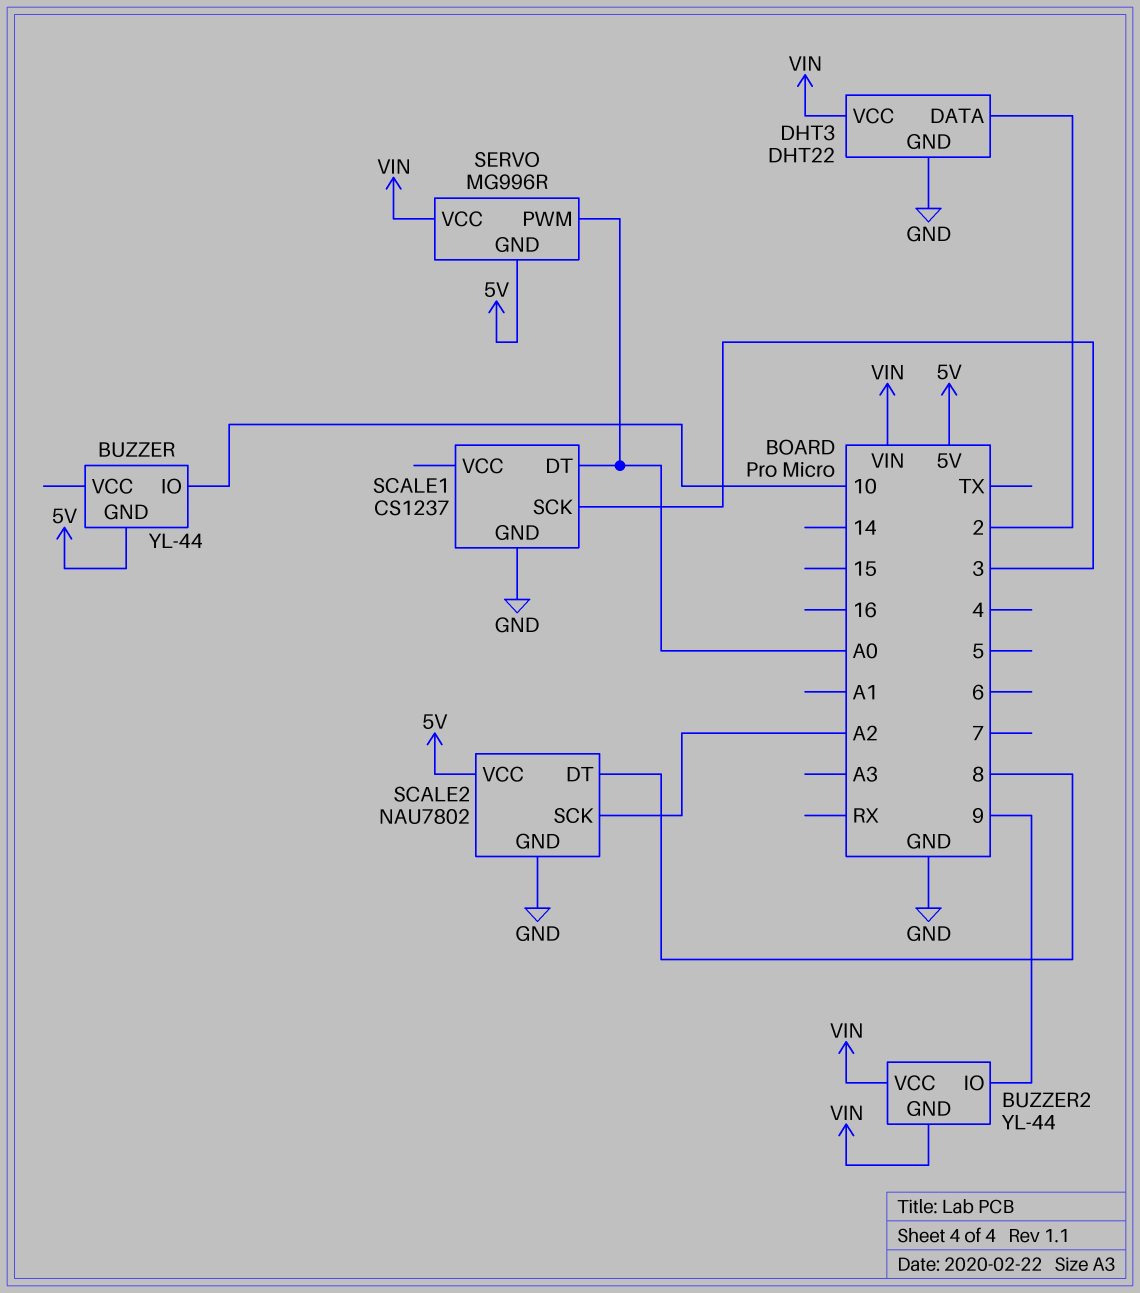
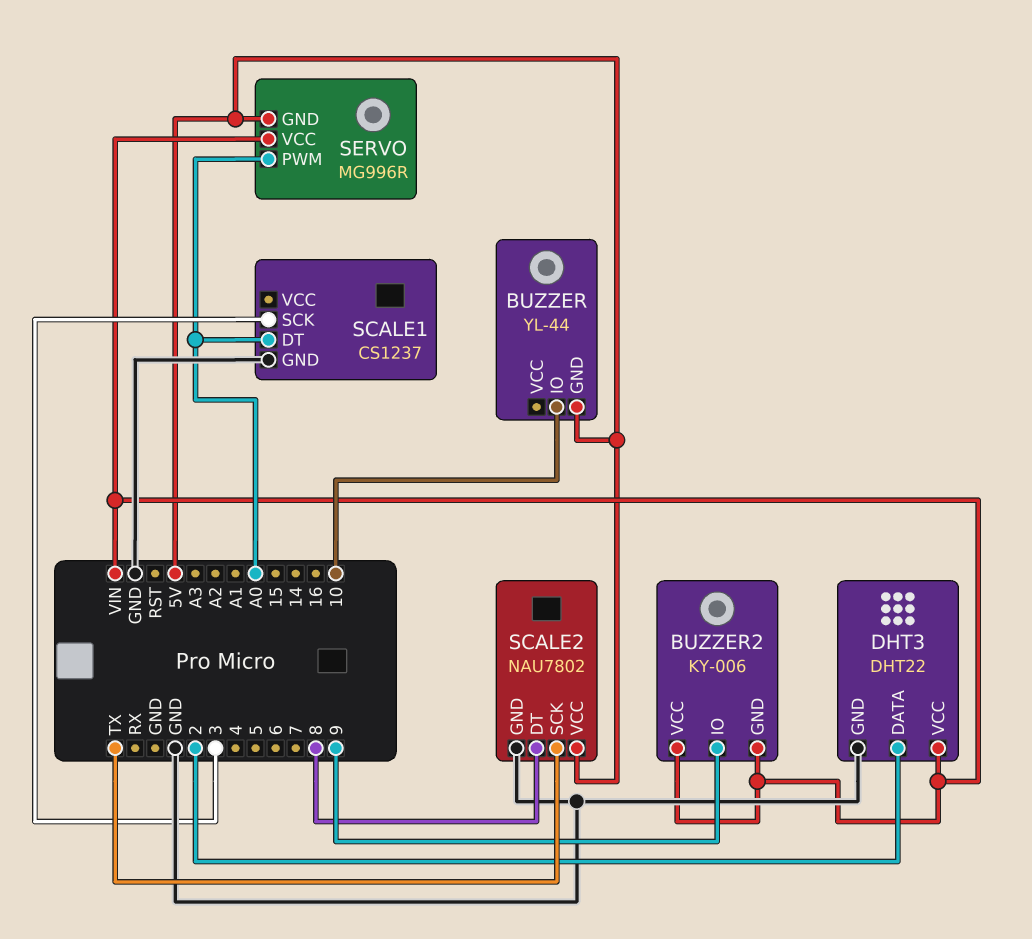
BUZZER2: YL-44 -> KY-006
SCALE2 pin SCK: A2 -> TX

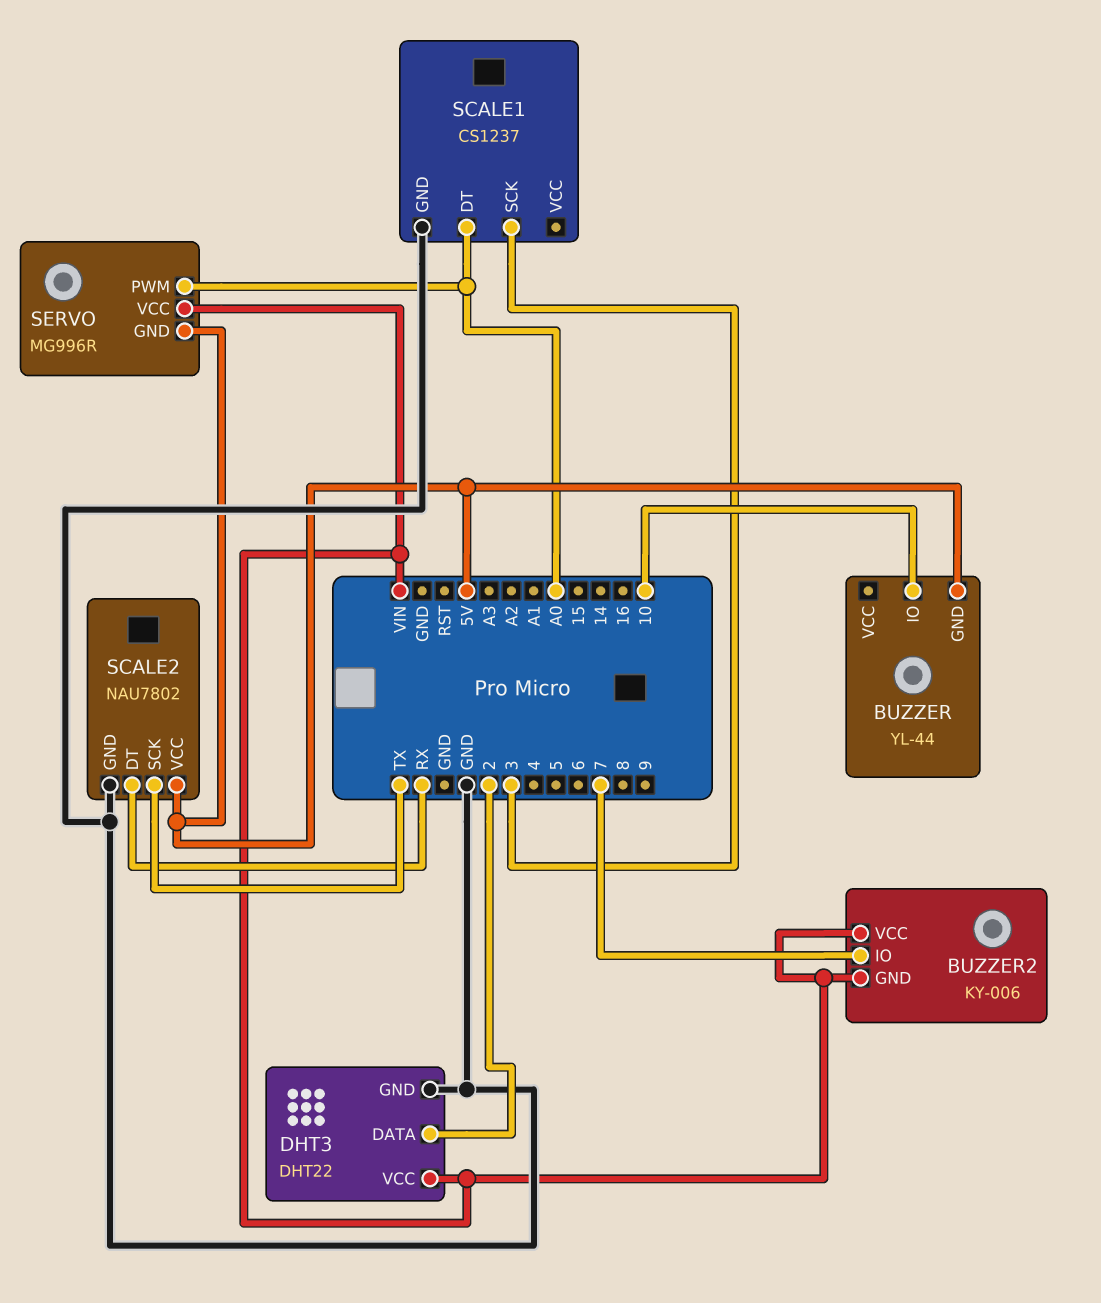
BUZZER2 pin IO: 9 -> 7
SCALE2 pin DT: 8 -> RX

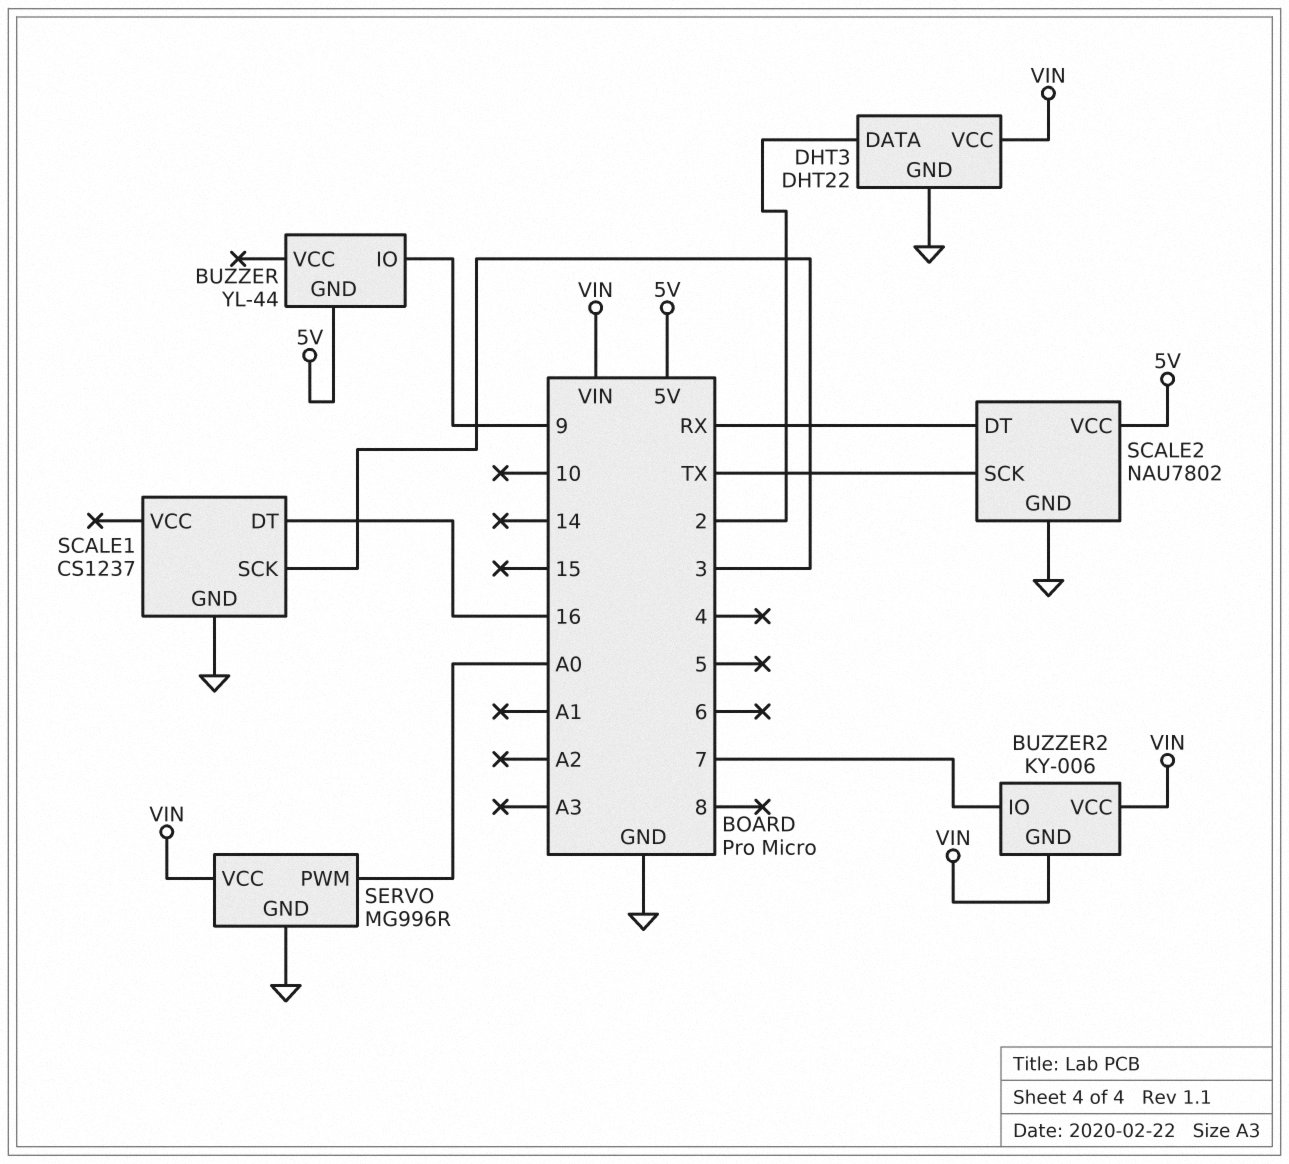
BUZZER pin IO: 10 -> 9
SCALE1 pin DT: A0 -> 16
SERVO pin GND: 5V -> GND

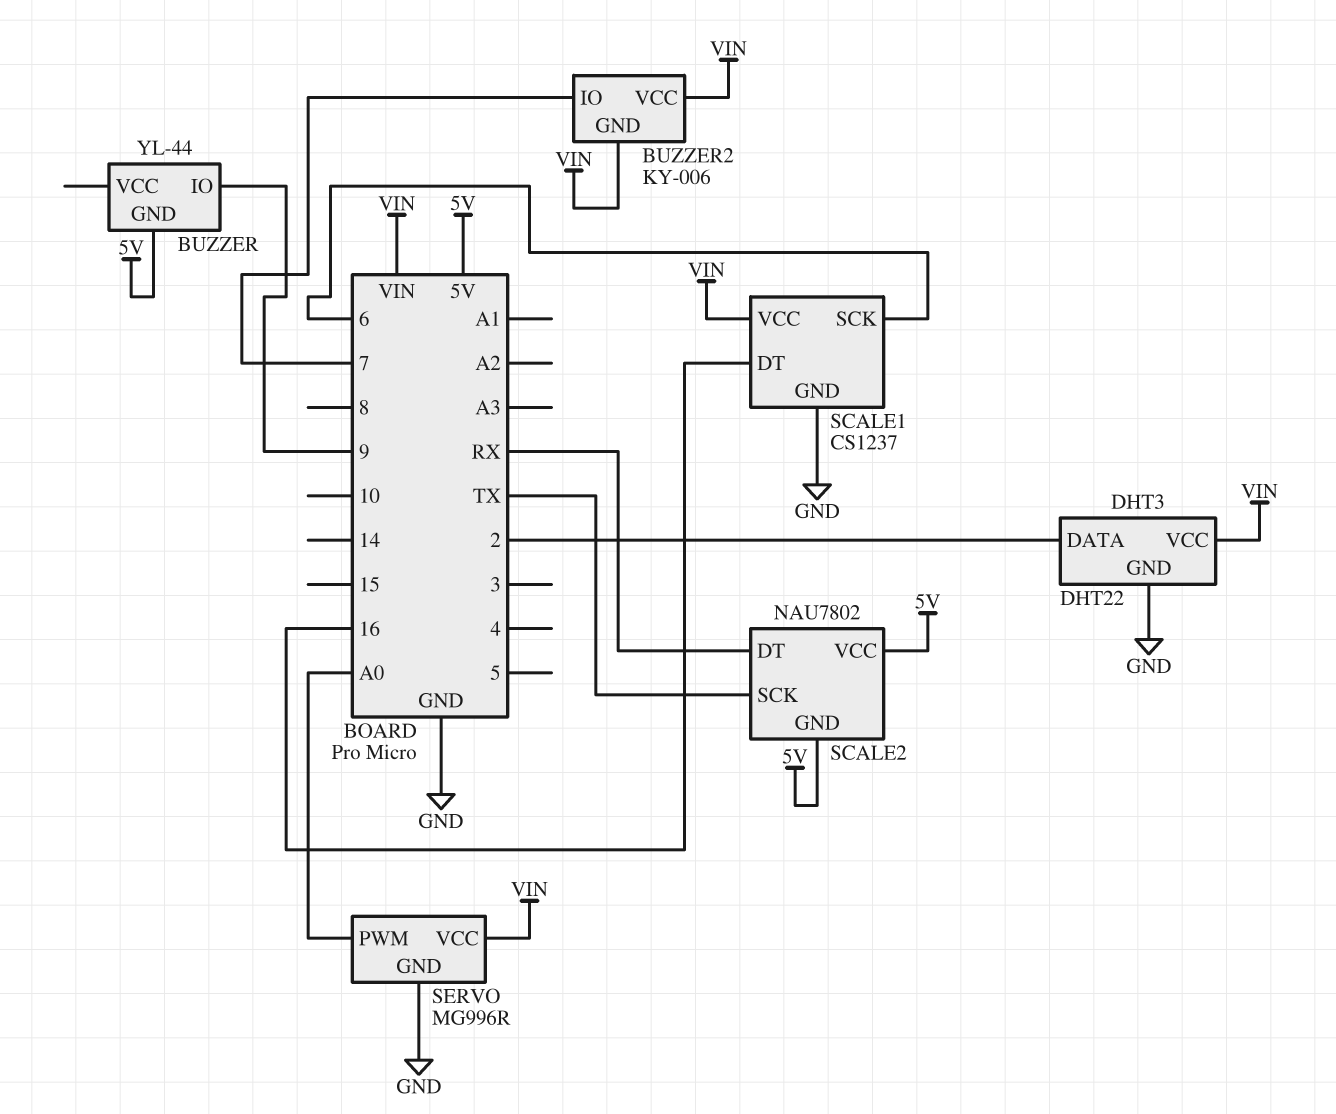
SCALE1 pin SCK: 3 -> 6
SCALE1 pin VCC: none -> VIN
SCALE2 pin GND: GND -> 5V

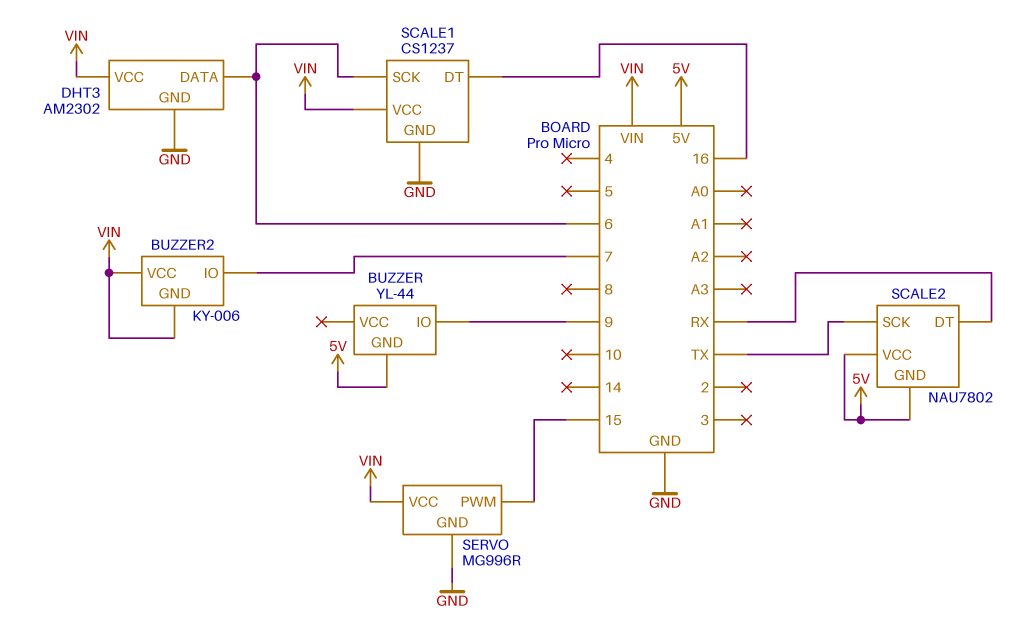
DHT3: DHT22 -> AM2302
DHT3 pin DATA: 2 -> 6
SERVO pin PWM: A0 -> 15

